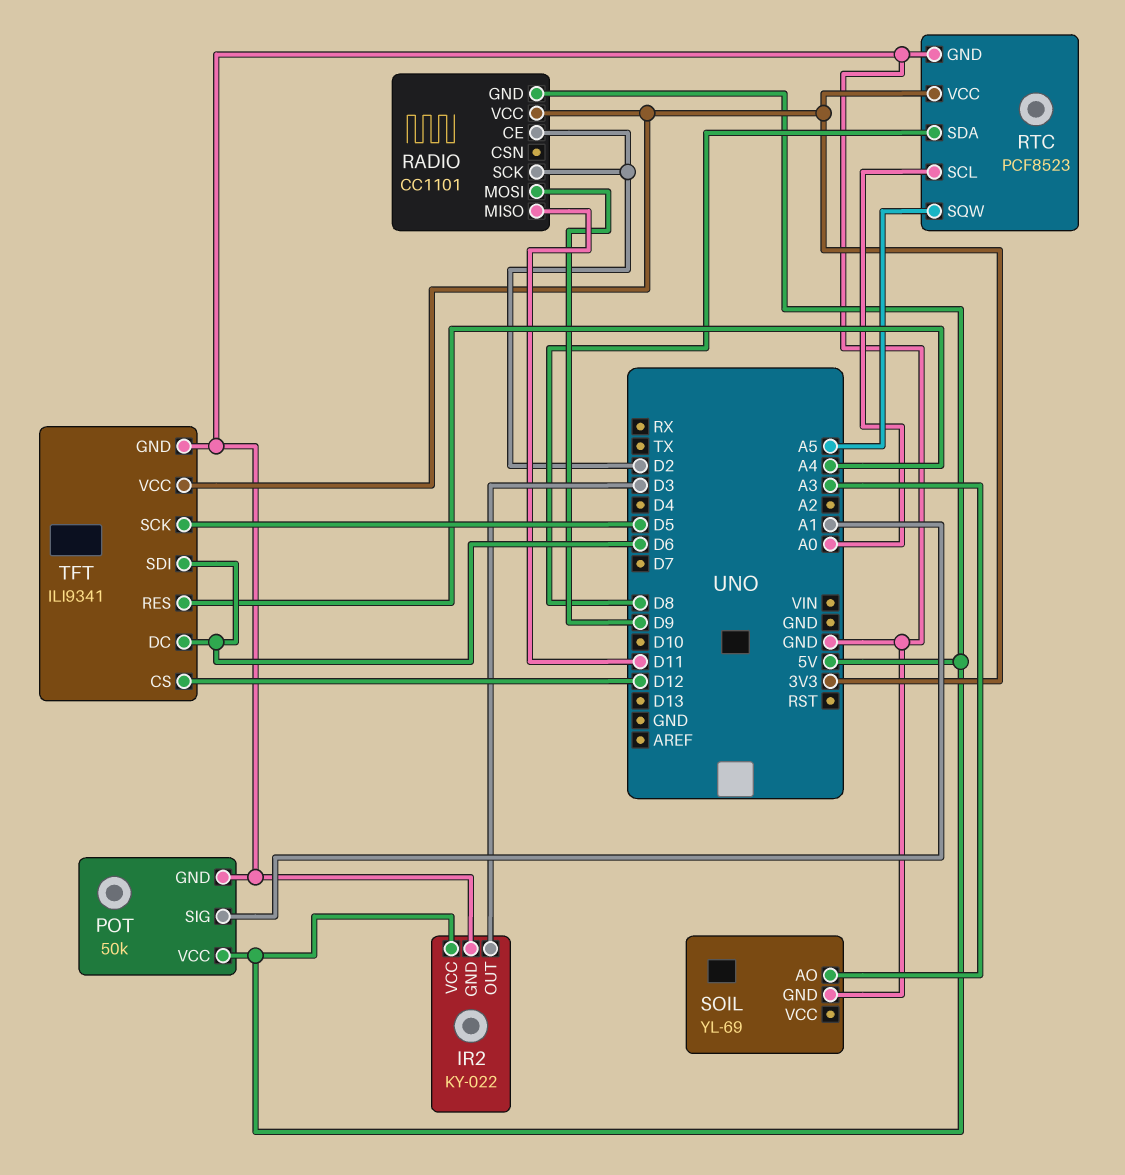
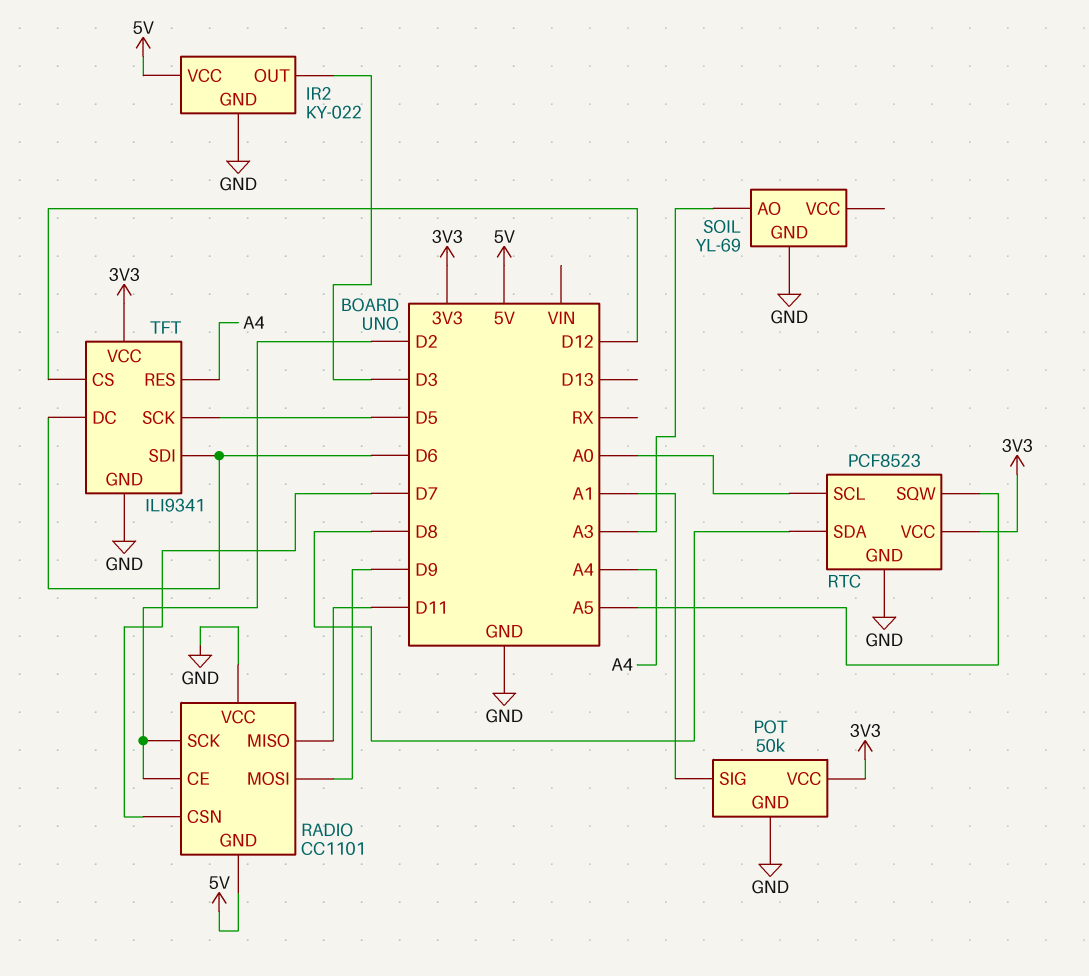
POT pin VCC: 5V -> 3V3
RADIO pin CSN: none -> D7
RADIO pin VCC: 3V3 -> GND

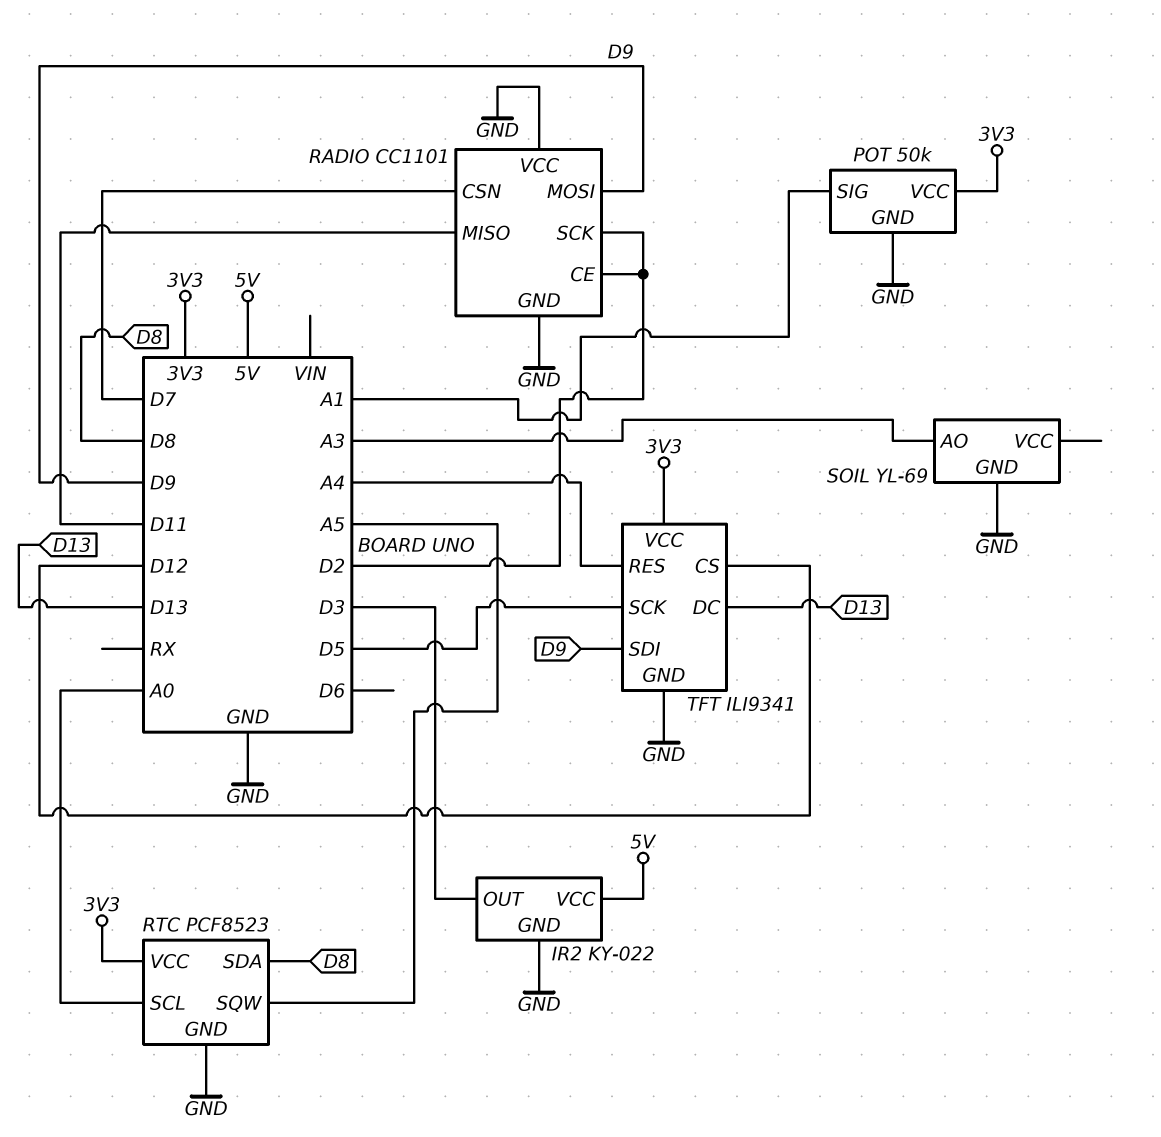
RADIO pin GND: 5V -> GND
TFT pin DC: D6 -> D13
TFT pin SDI: D6 -> D9

